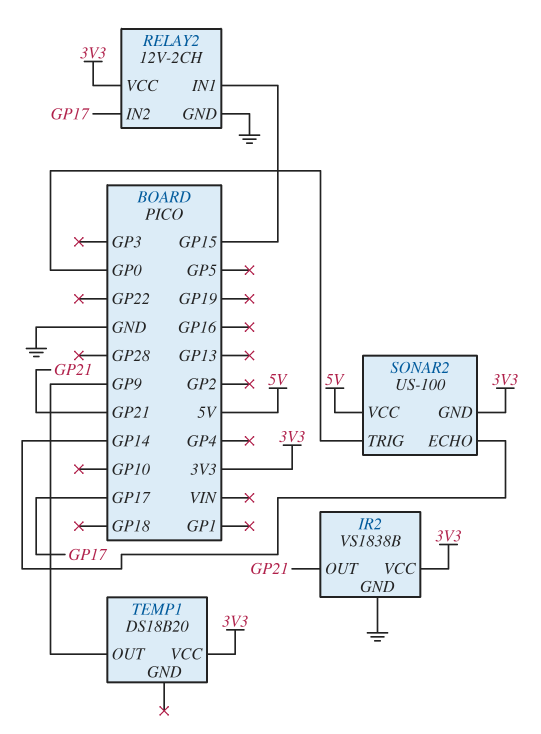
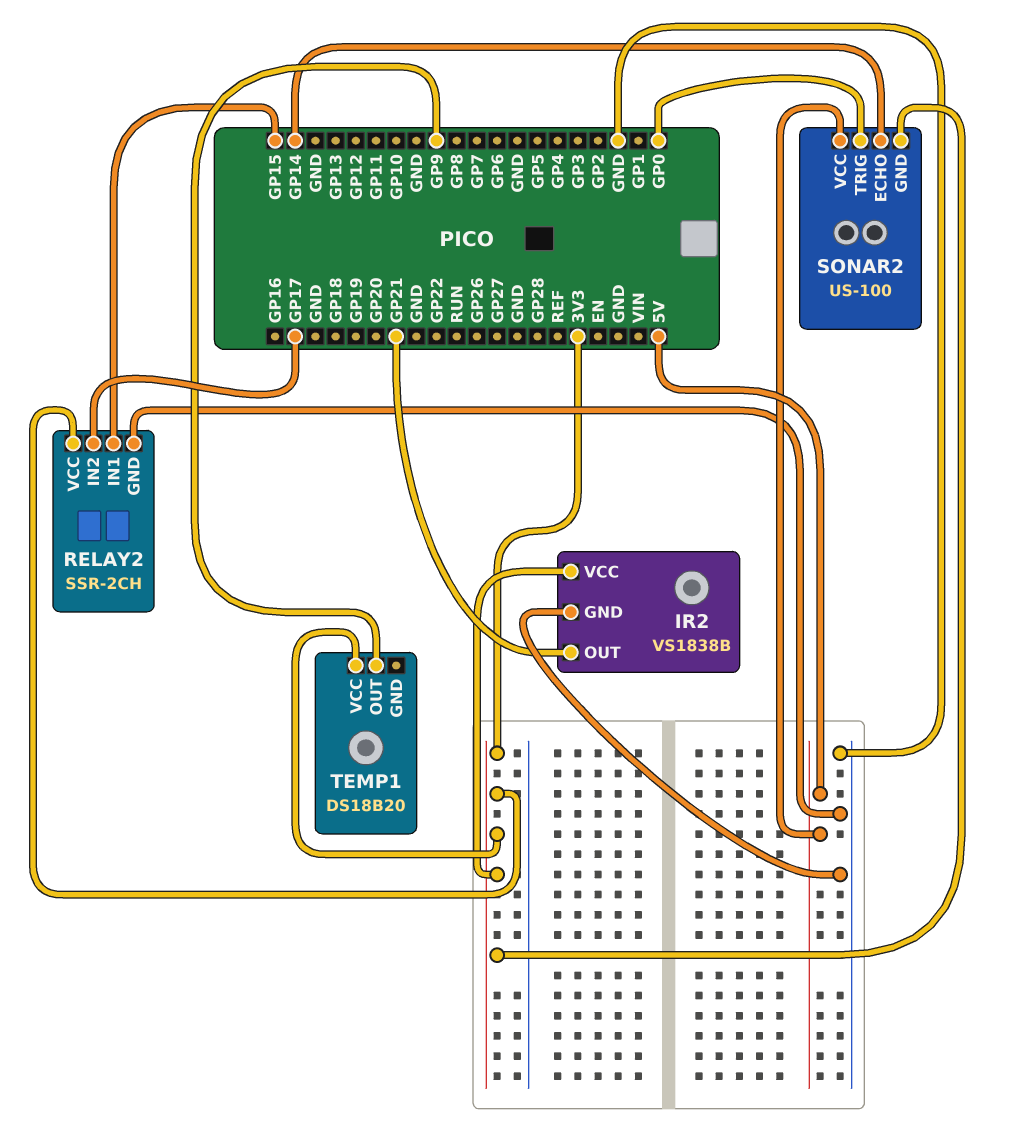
RELAY2: 12V-2CH -> SSR-2CH

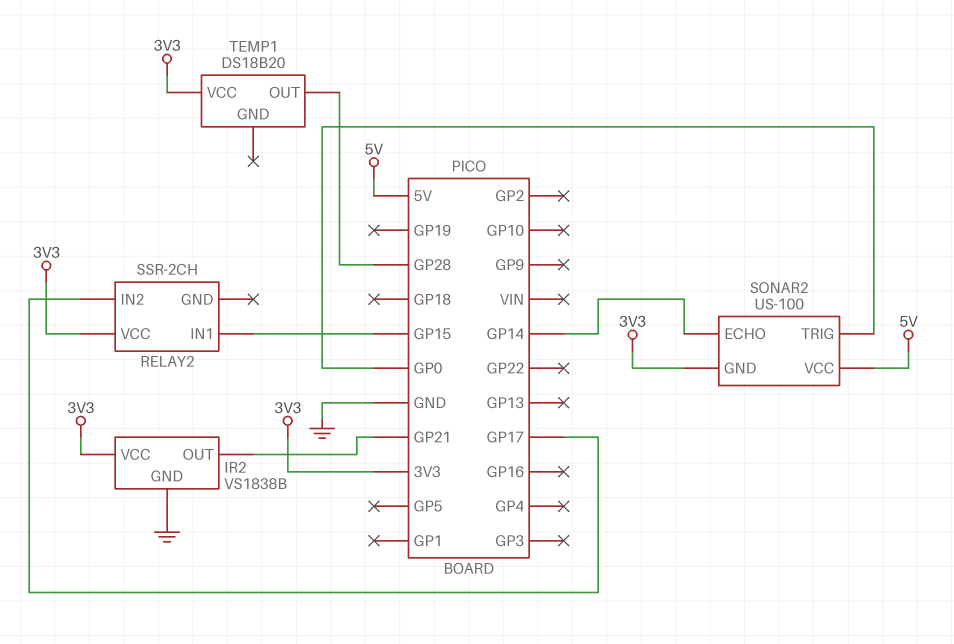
RELAY2 pin GND: GND -> none
TEMP1 pin OUT: GP9 -> GP28

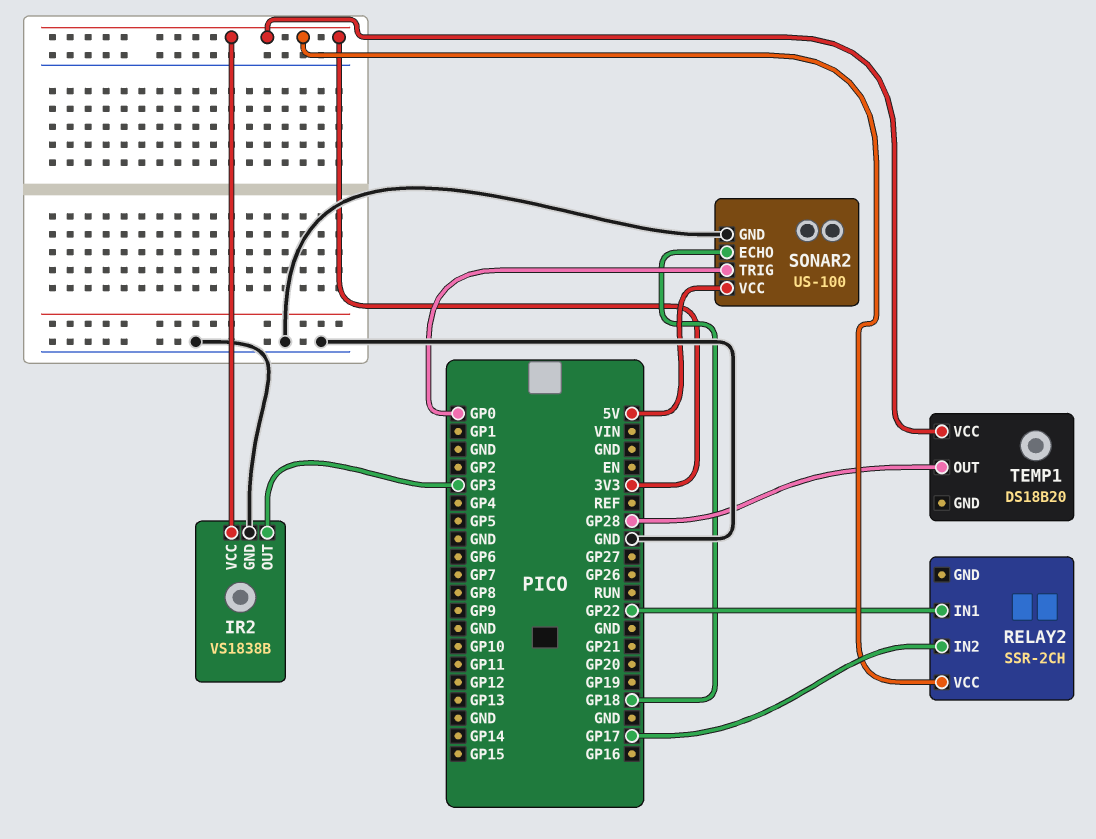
IR2 pin OUT: GP21 -> GP3
RELAY2 pin IN1: GP15 -> GP22
SONAR2 pin ECHO: GP14 -> GP18
SONAR2 pin GND: 3V3 -> GND

